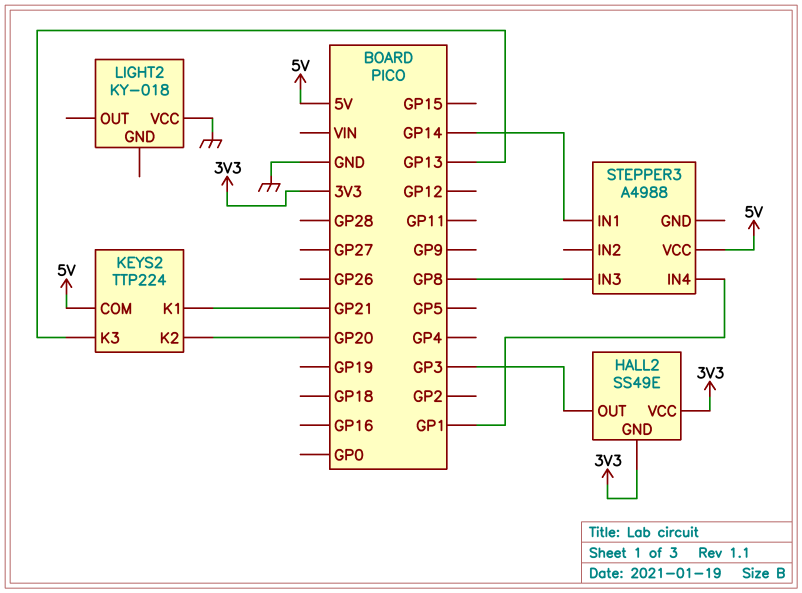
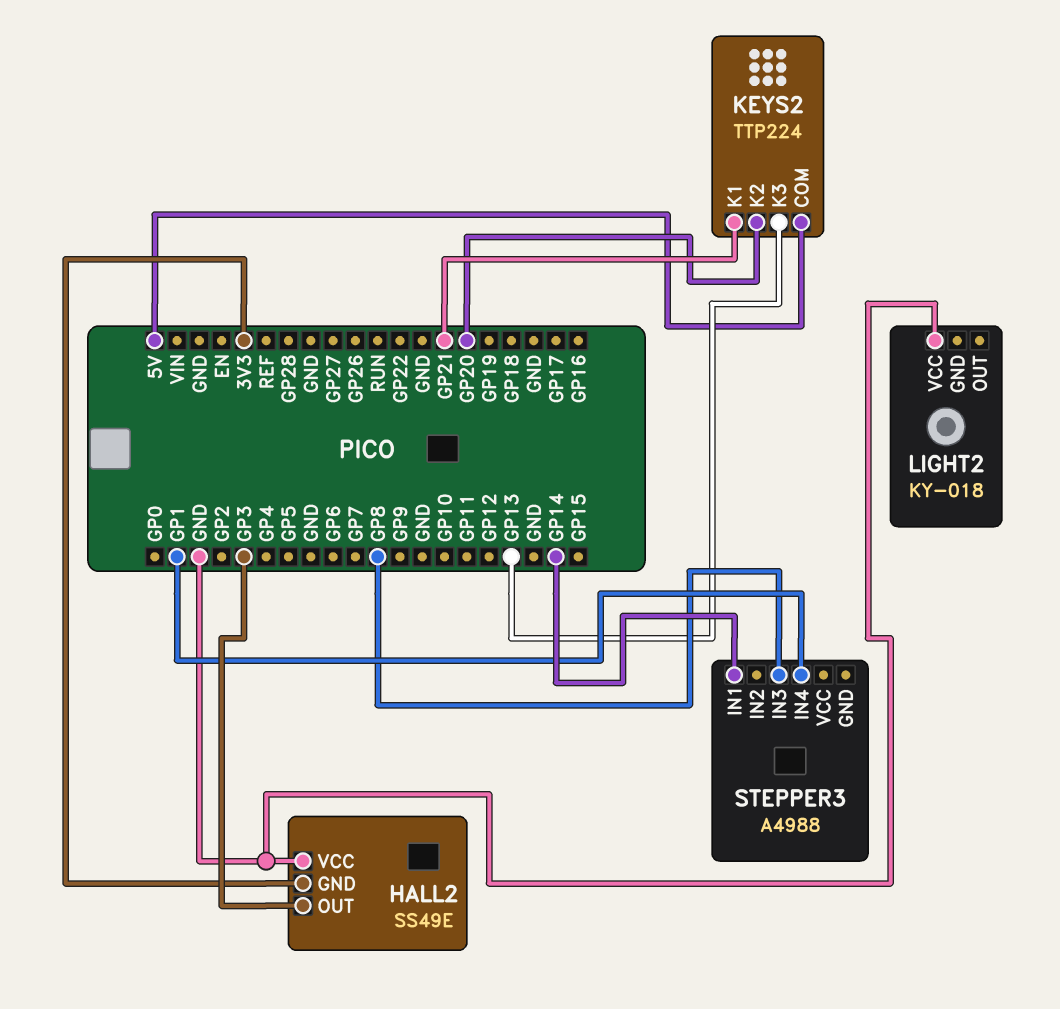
HALL2 pin VCC: 3V3 -> GND
STEPPER3 pin VCC: 5V -> none

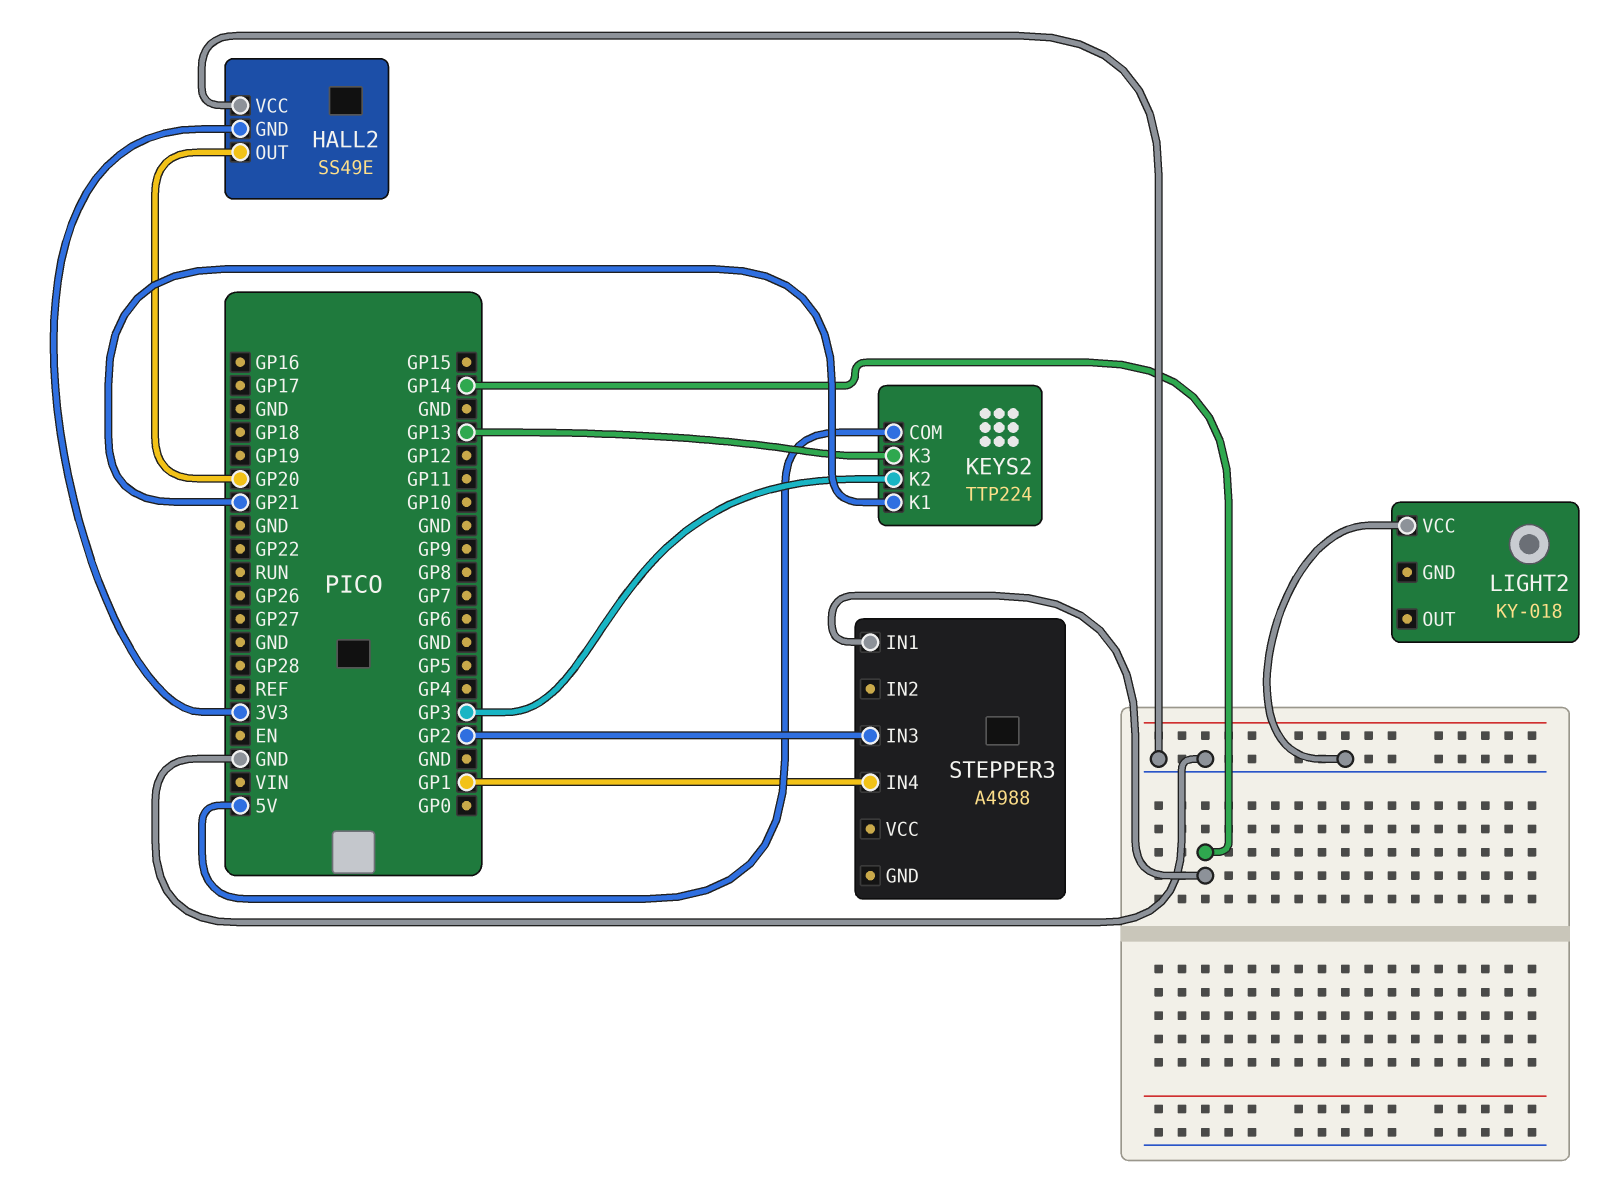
HALL2 pin OUT: GP3 -> GP20
KEYS2 pin K2: GP20 -> GP3
STEPPER3 pin IN3: GP8 -> GP2

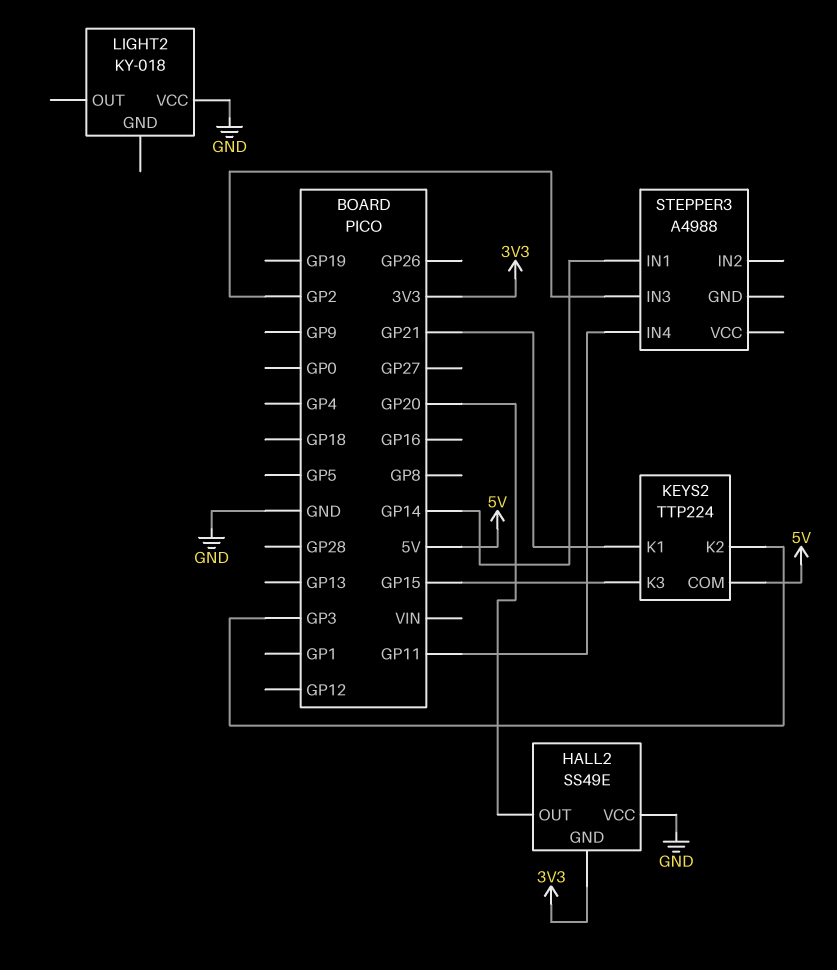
KEYS2 pin K3: GP13 -> GP15
STEPPER3 pin IN4: GP1 -> GP11

